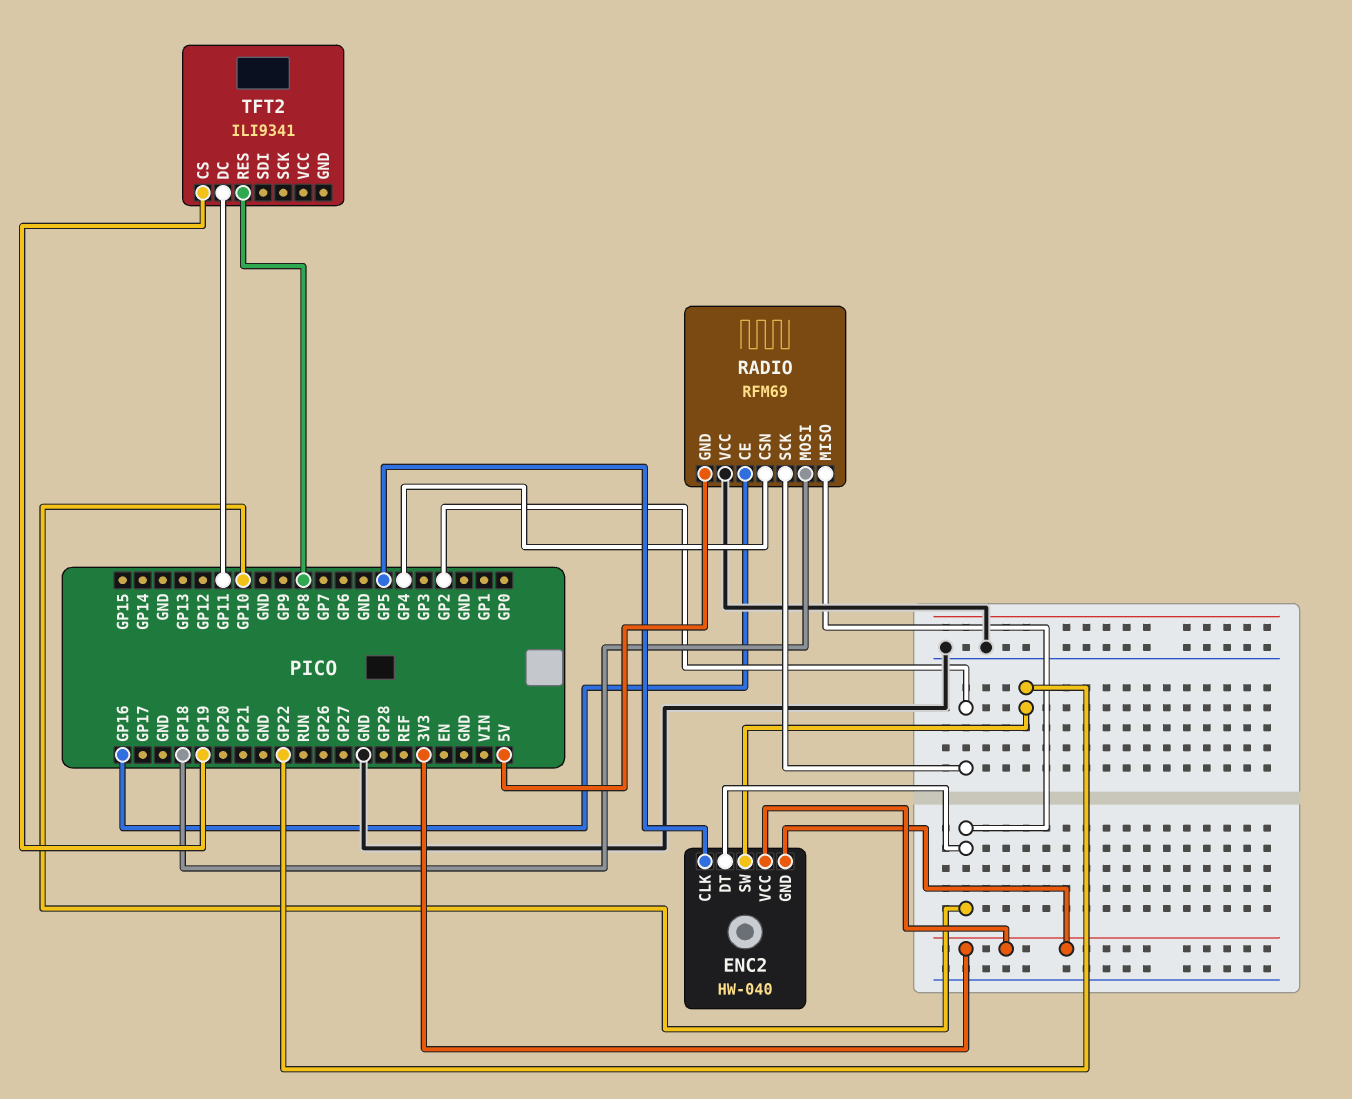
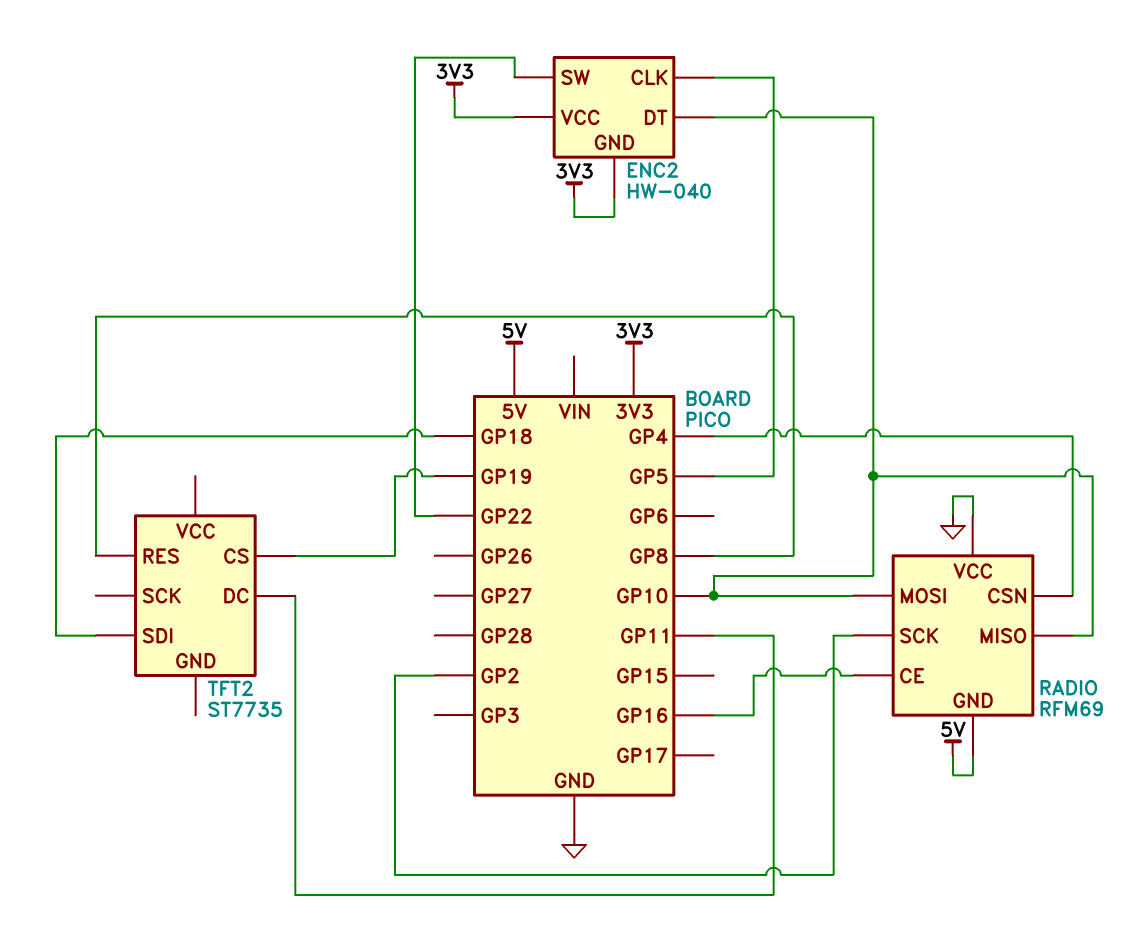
RADIO pin MOSI: GP18 -> GP10
TFT2: ILI9341 -> ST7735
TFT2 pin SDI: none -> GP18

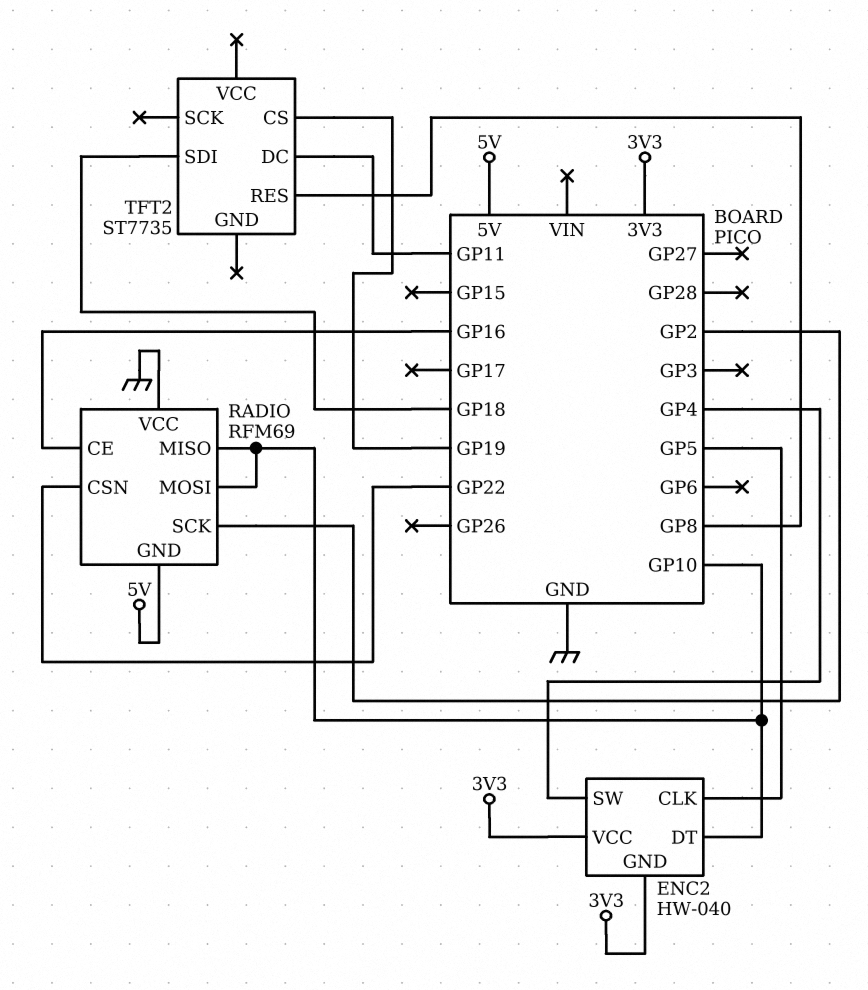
ENC2 pin SW: GP22 -> GP4
RADIO pin CSN: GP4 -> GP22

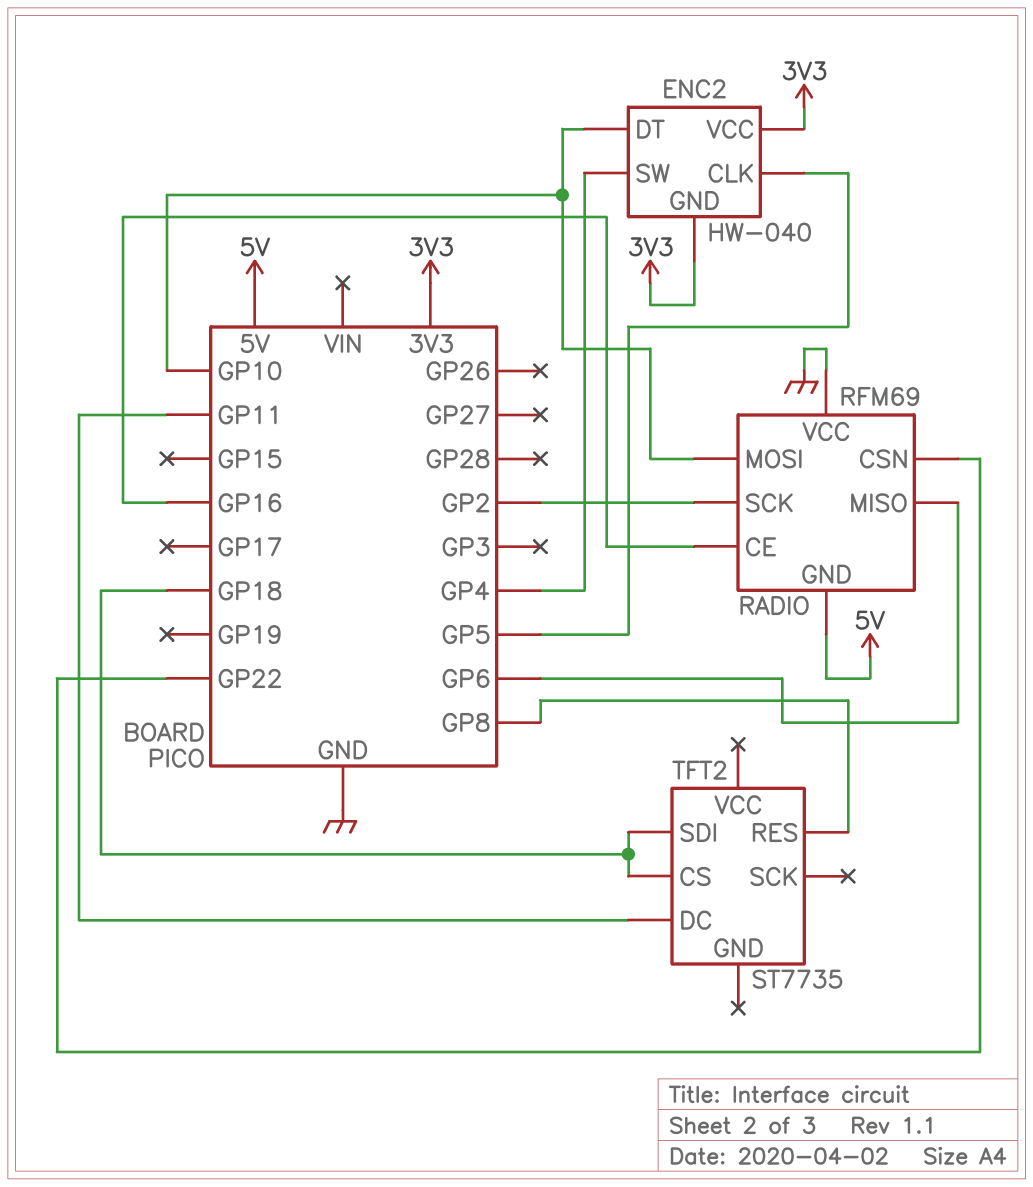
RADIO pin MISO: GP10 -> GP6
TFT2 pin CS: GP19 -> GP18

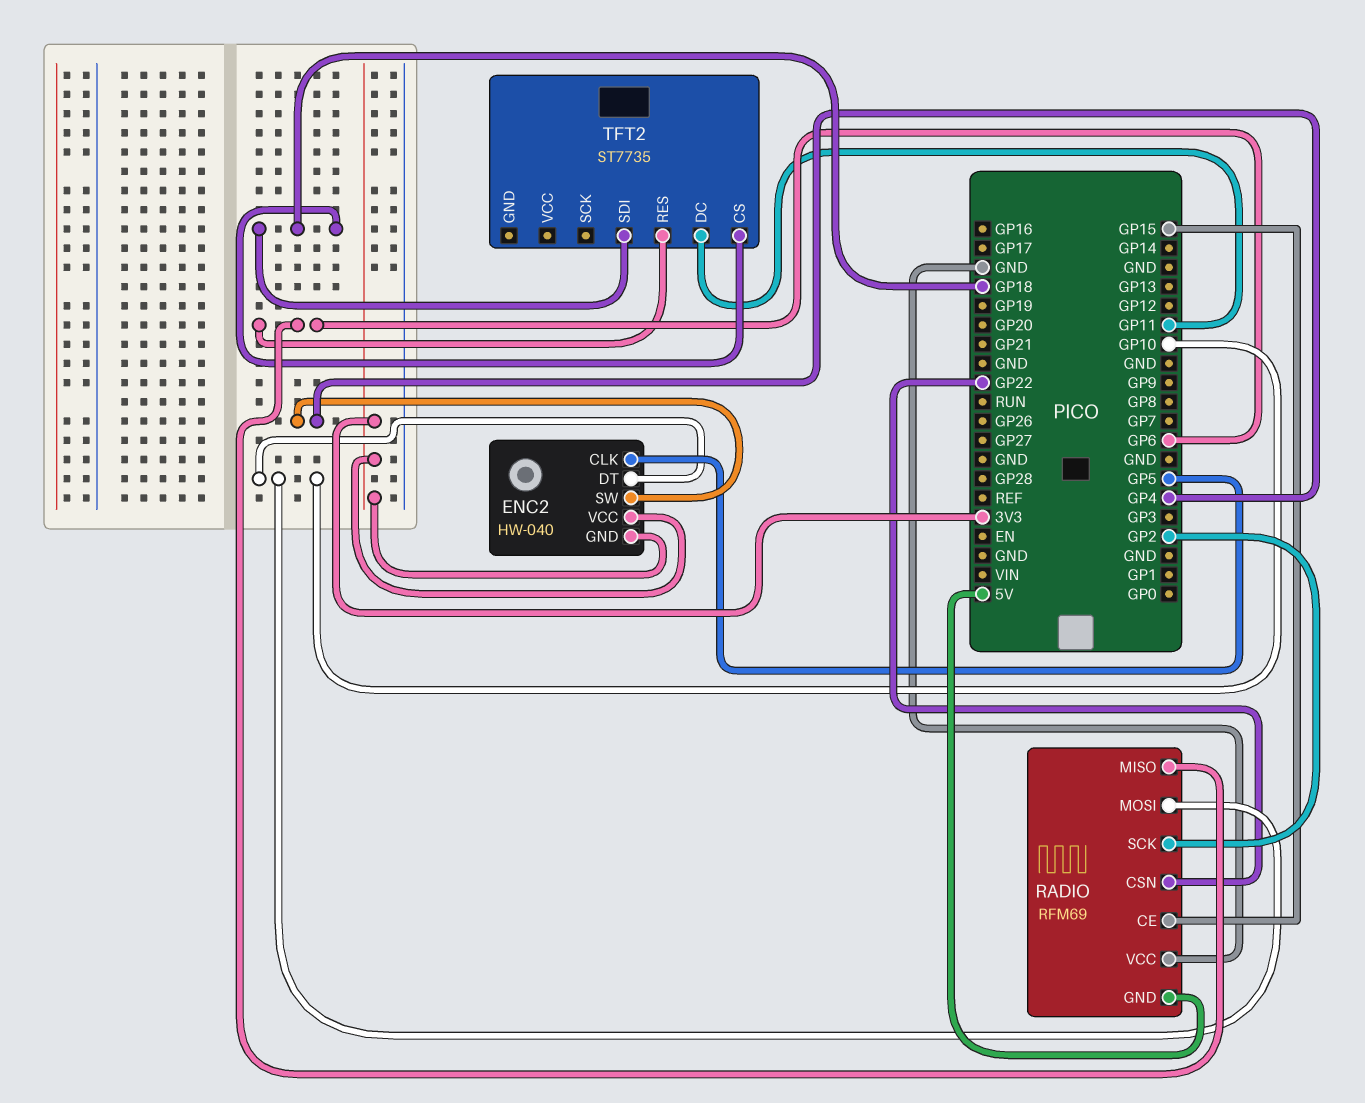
RADIO pin CE: GP16 -> GP15
TFT2 pin RES: GP8 -> GP6

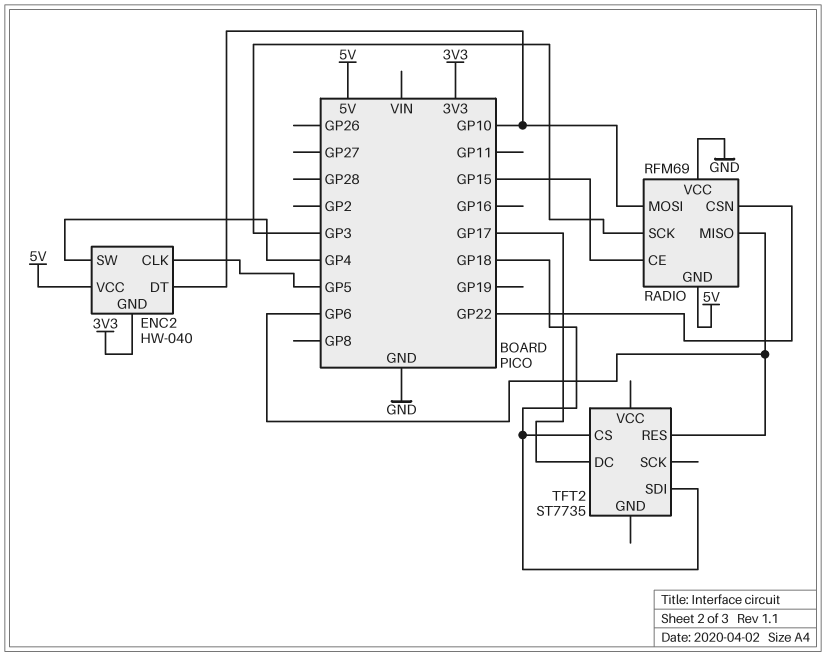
ENC2 pin VCC: 3V3 -> 5V
RADIO pin SCK: GP2 -> GP3
TFT2 pin DC: GP11 -> GP17

